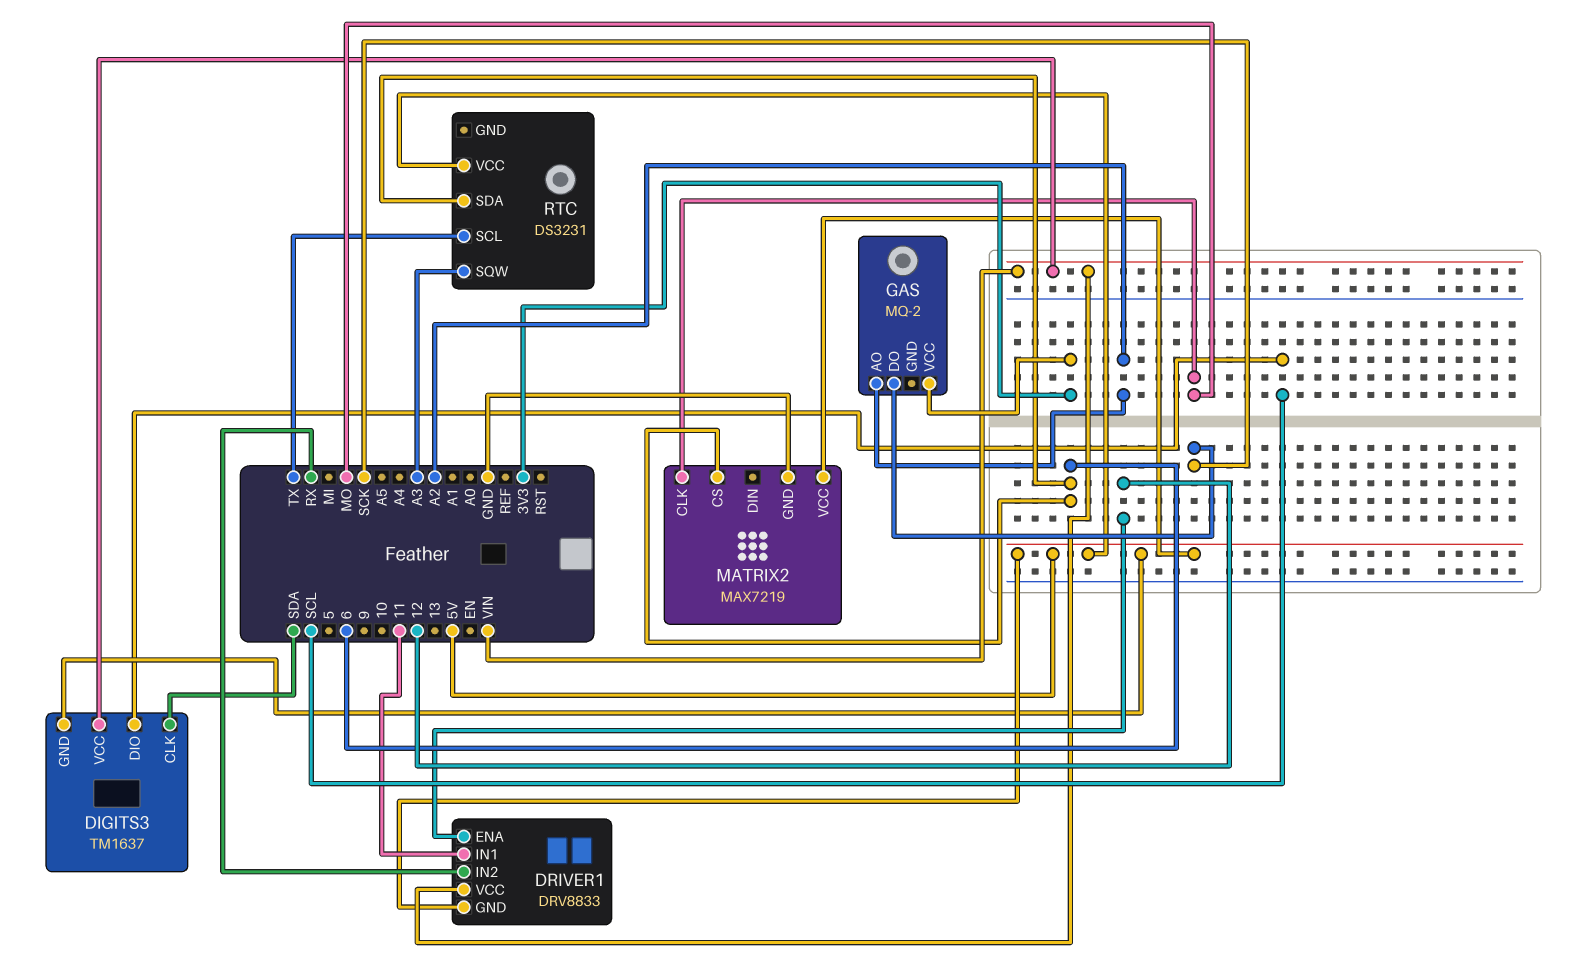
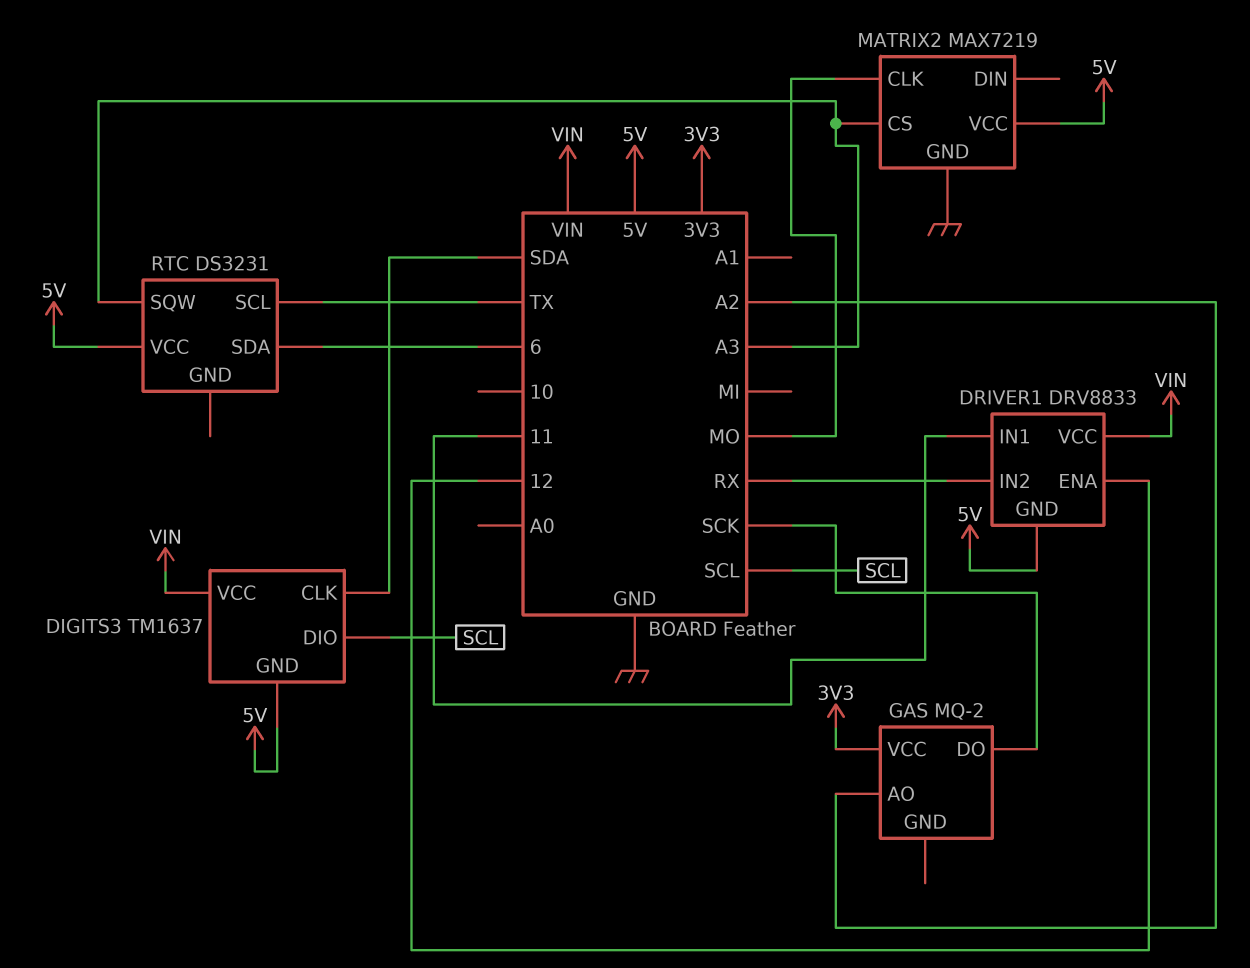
MATRIX2 pin CS: 6 -> A3

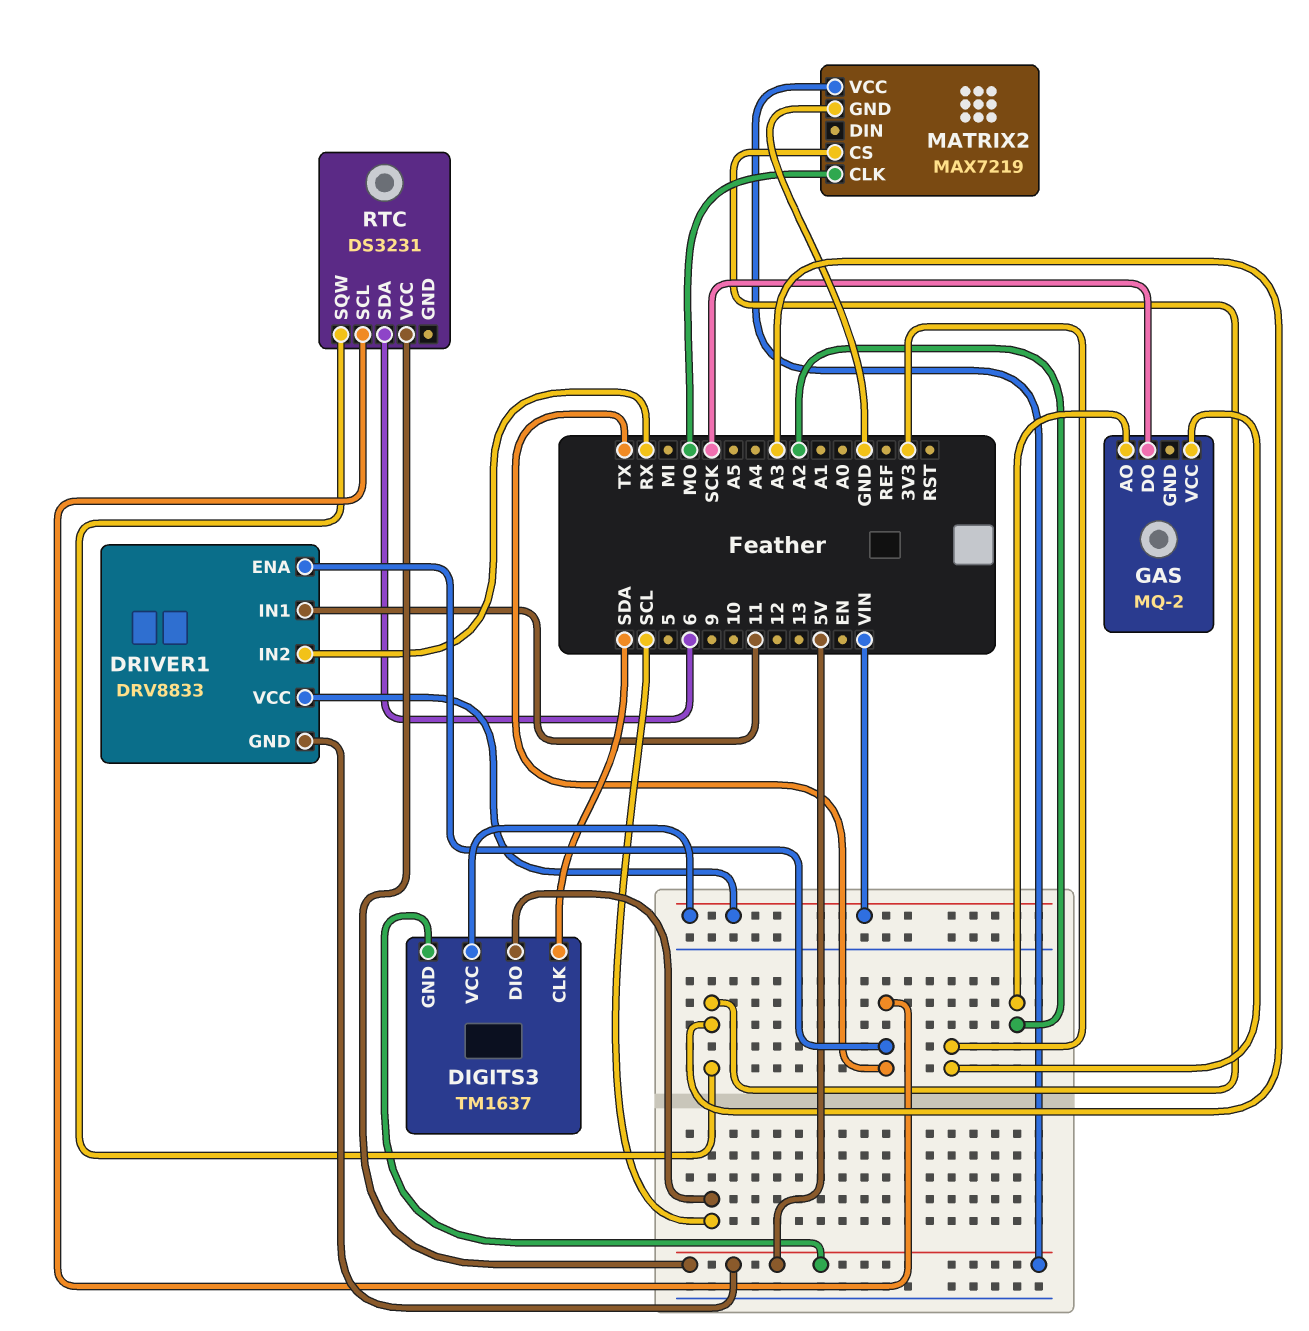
DRIVER1 pin ENA: 12 -> TX

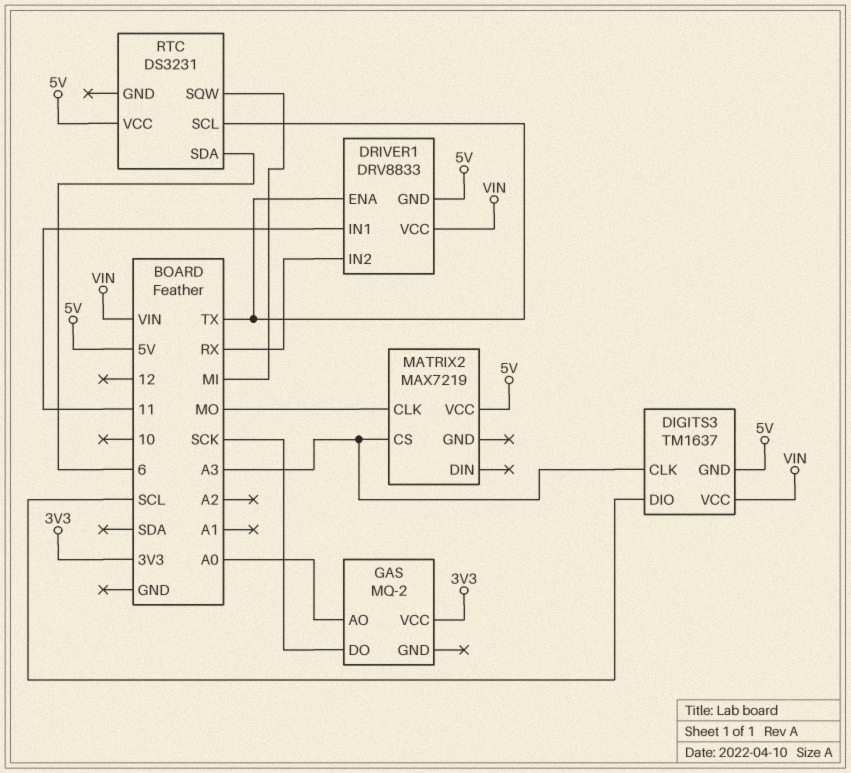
DIGITS3 pin CLK: SDA -> A3
GAS pin AO: A2 -> A0
MATRIX2 pin GND: GND -> none
RTC pin SQW: A3 -> MI

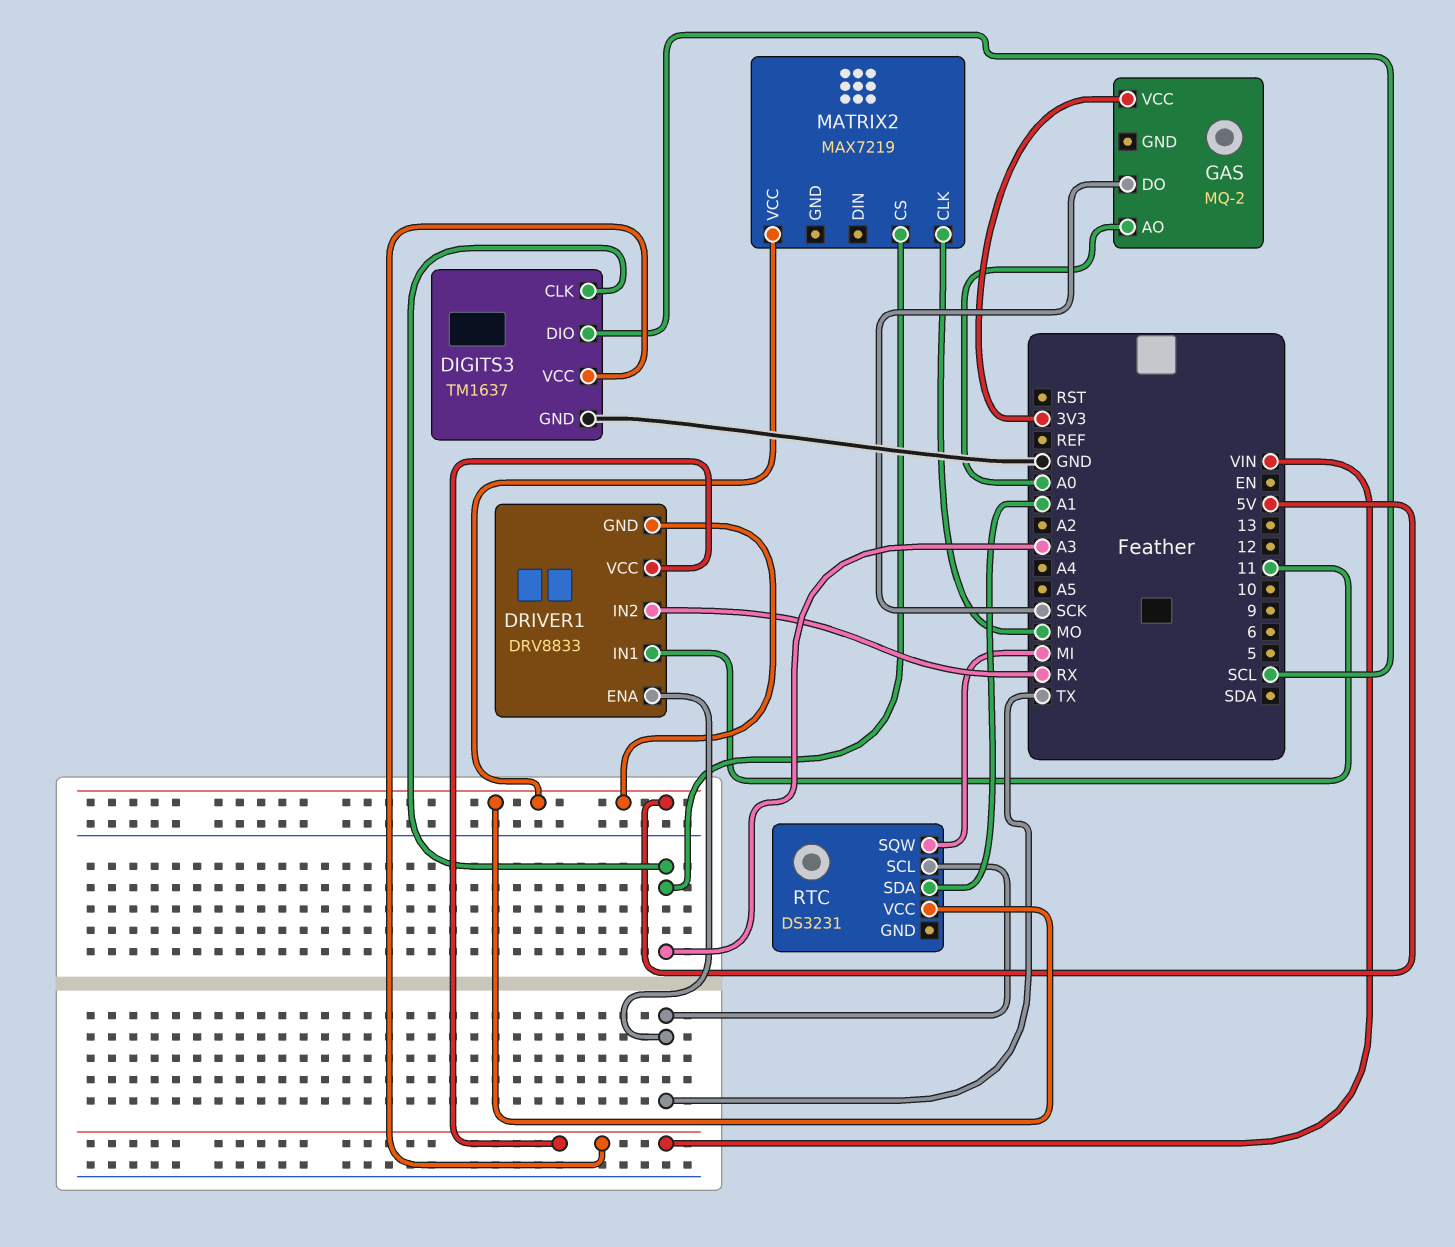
DIGITS3 pin GND: 5V -> GND
RTC pin SDA: 6 -> A1

